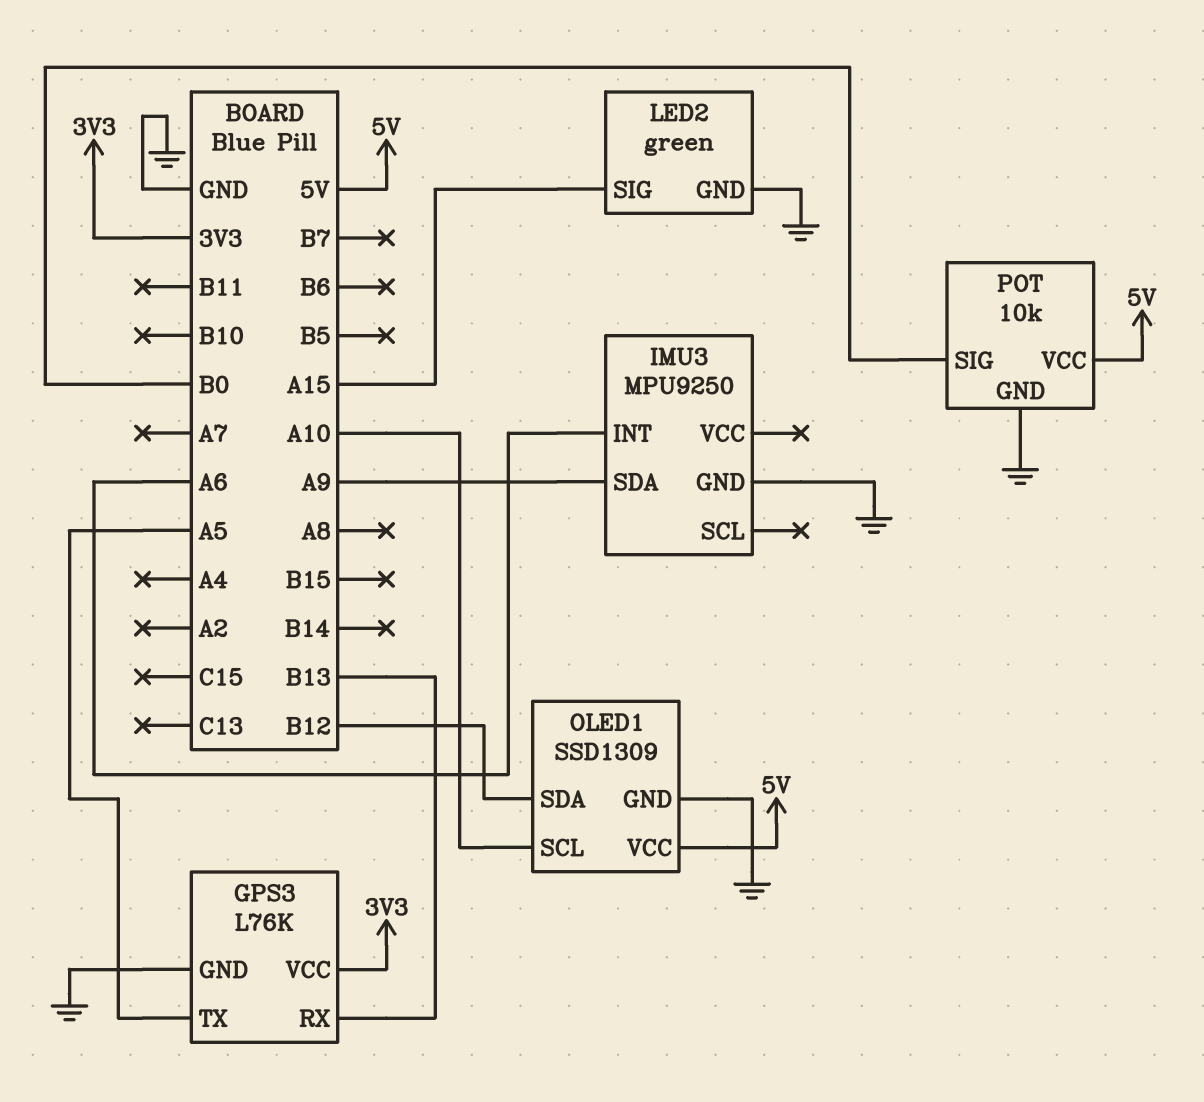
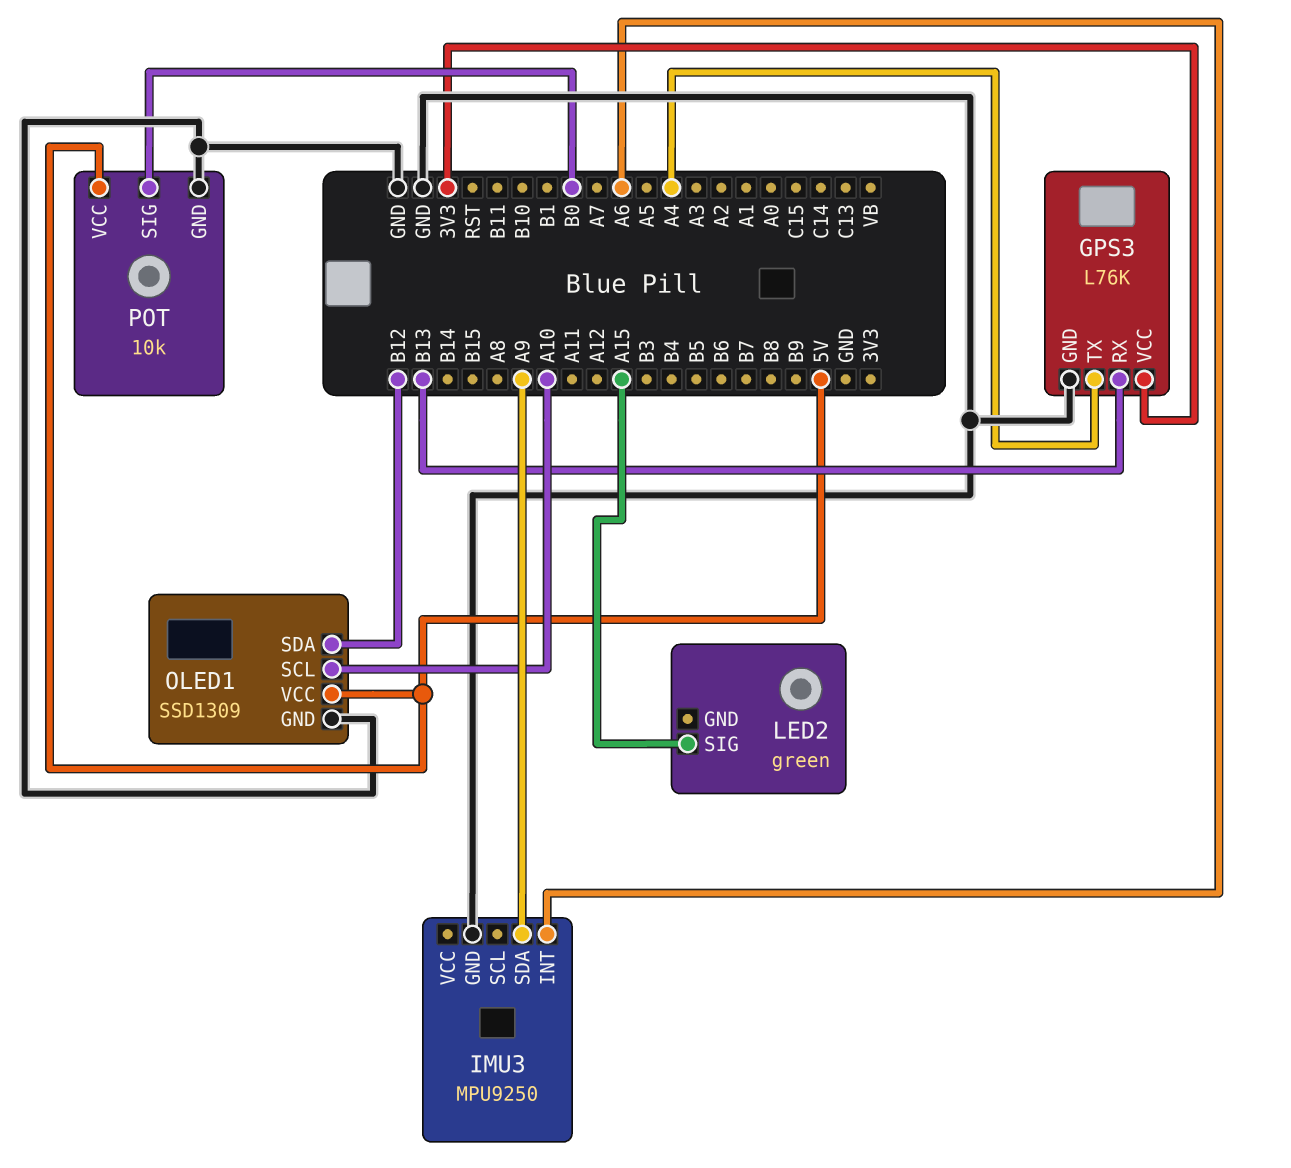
GPS3 pin TX: A5 -> A4
LED2 pin GND: GND -> none

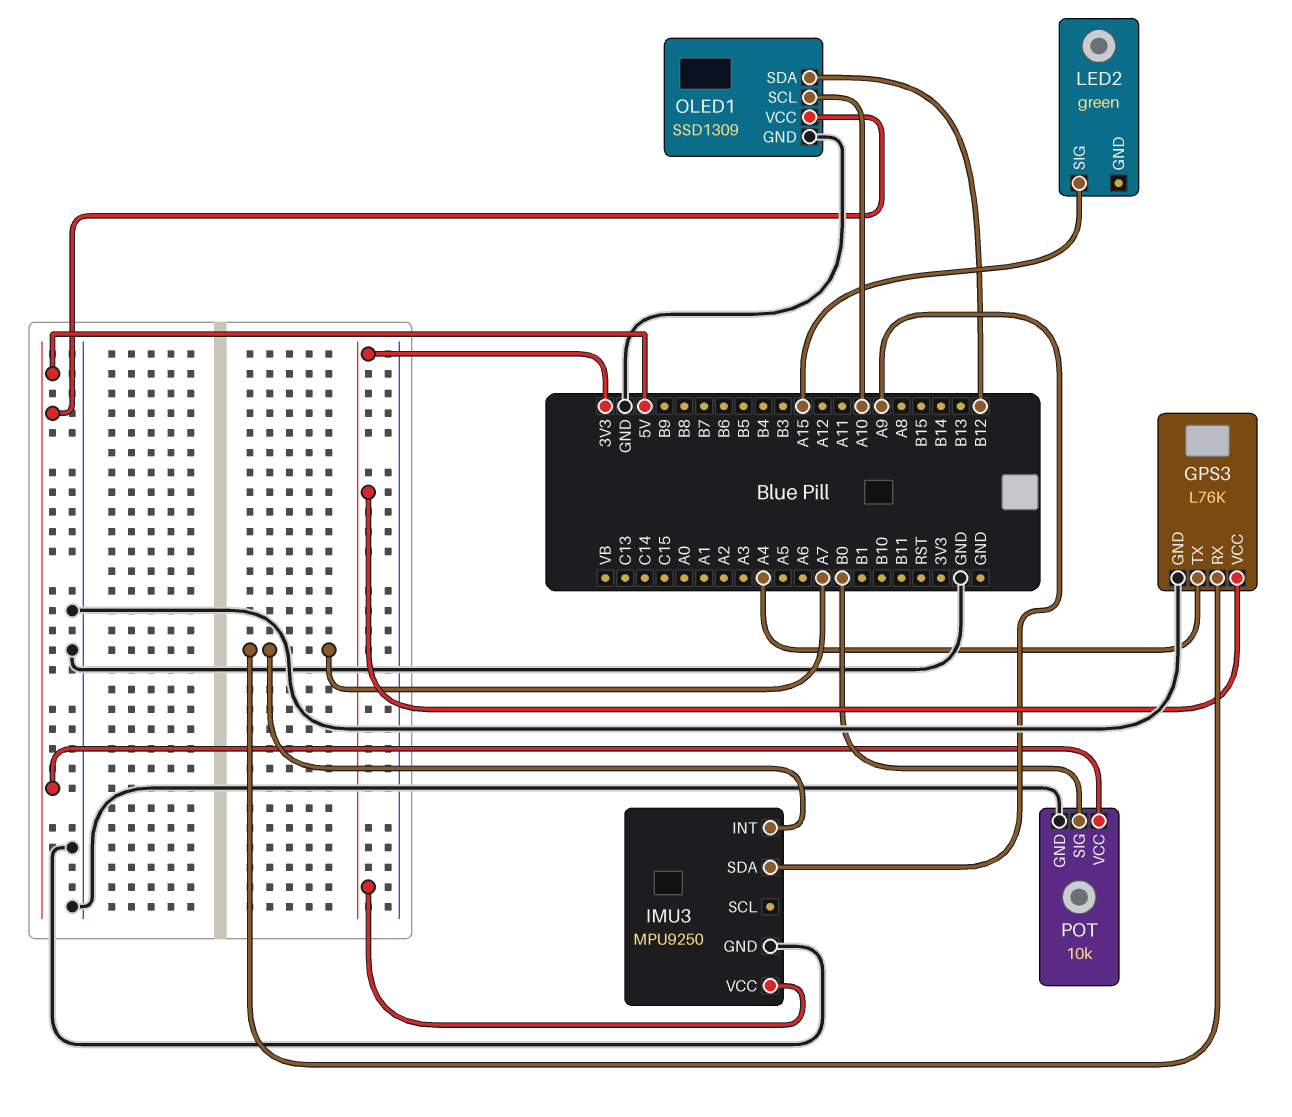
GPS3 pin RX: B13 -> A7
IMU3 pin INT: A6 -> A7
IMU3 pin VCC: none -> 3V3

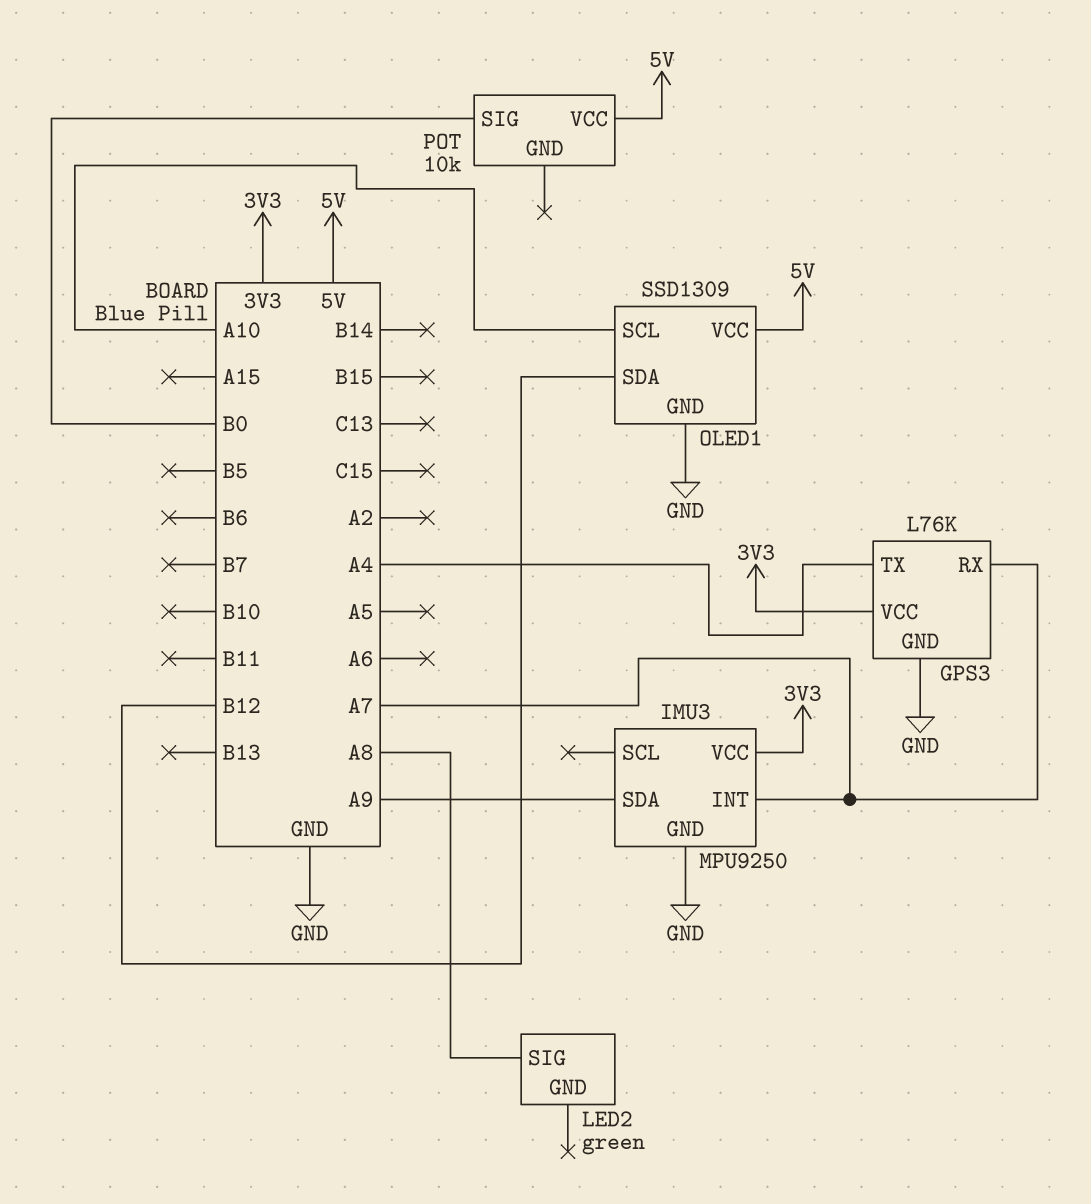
LED2 pin SIG: A15 -> A8
POT pin GND: GND -> none

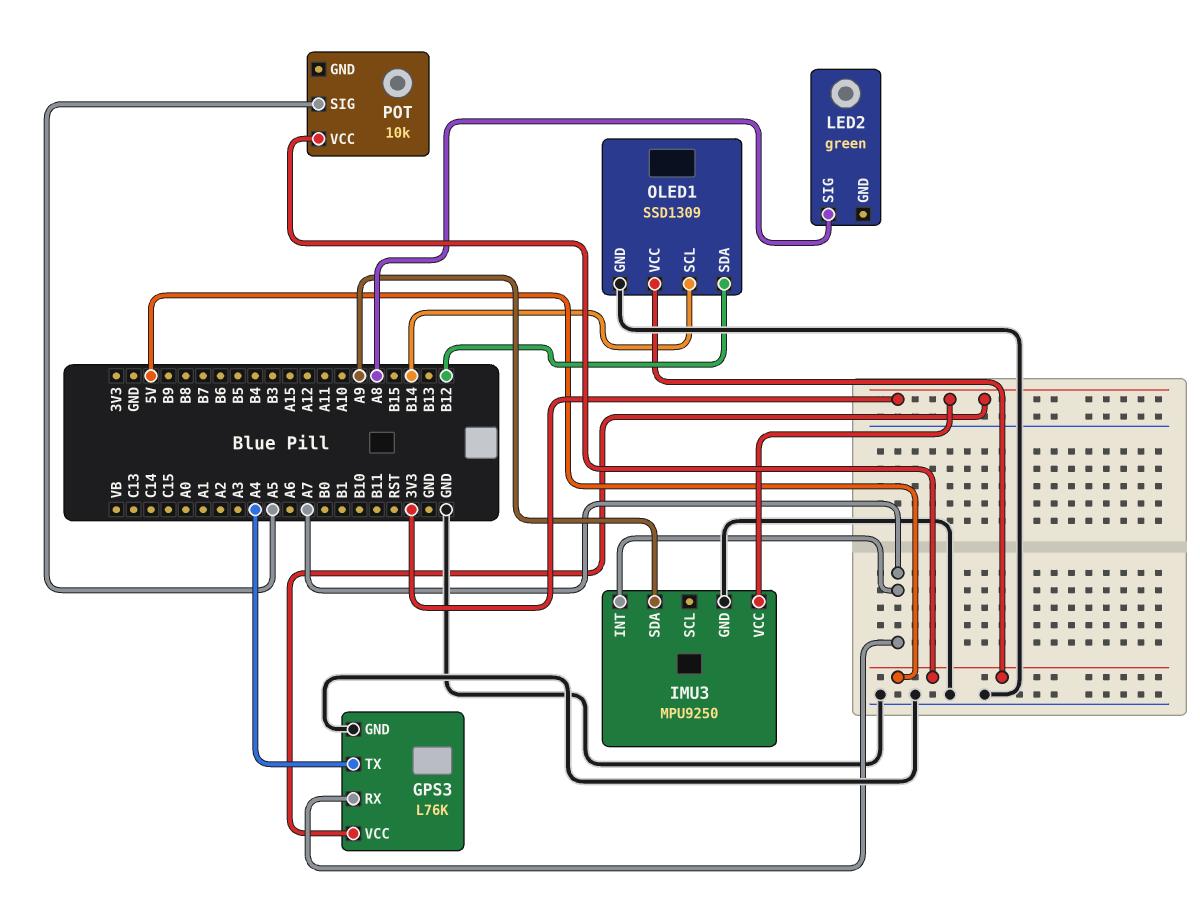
OLED1 pin SCL: A10 -> B14
POT pin SIG: B0 -> A5

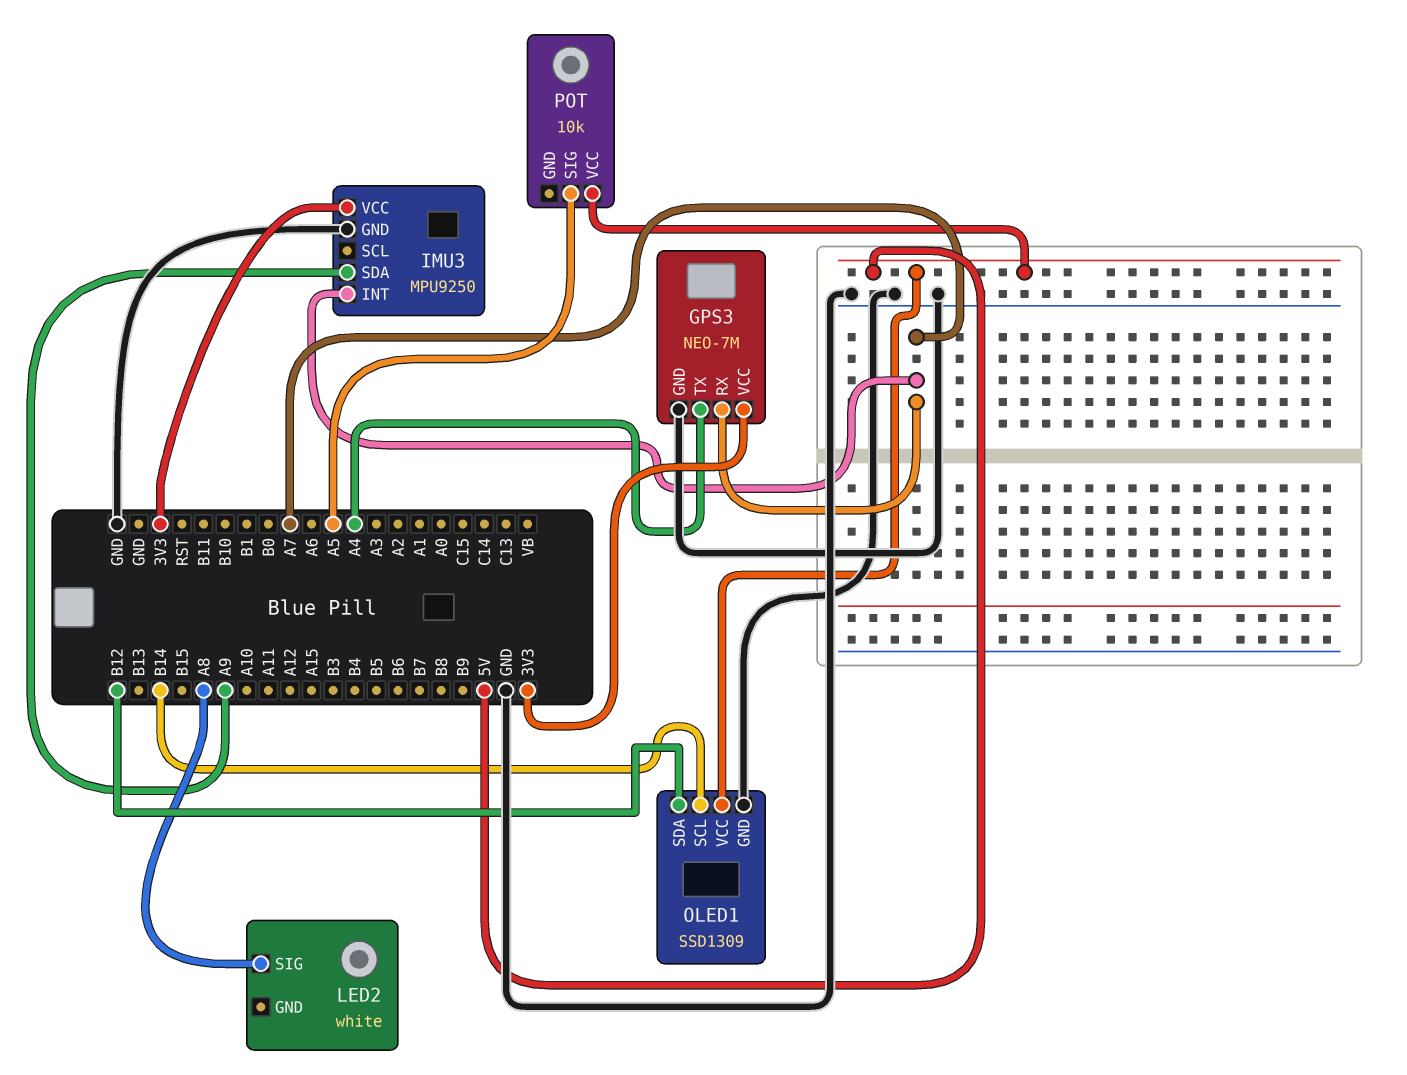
GPS3: L76K -> NEO-7M
LED2: green -> white

